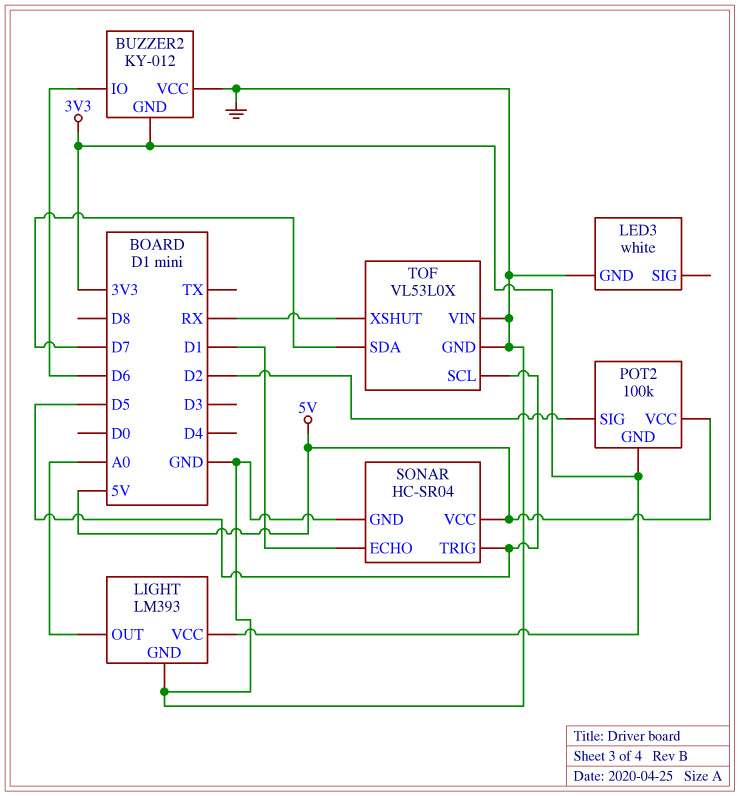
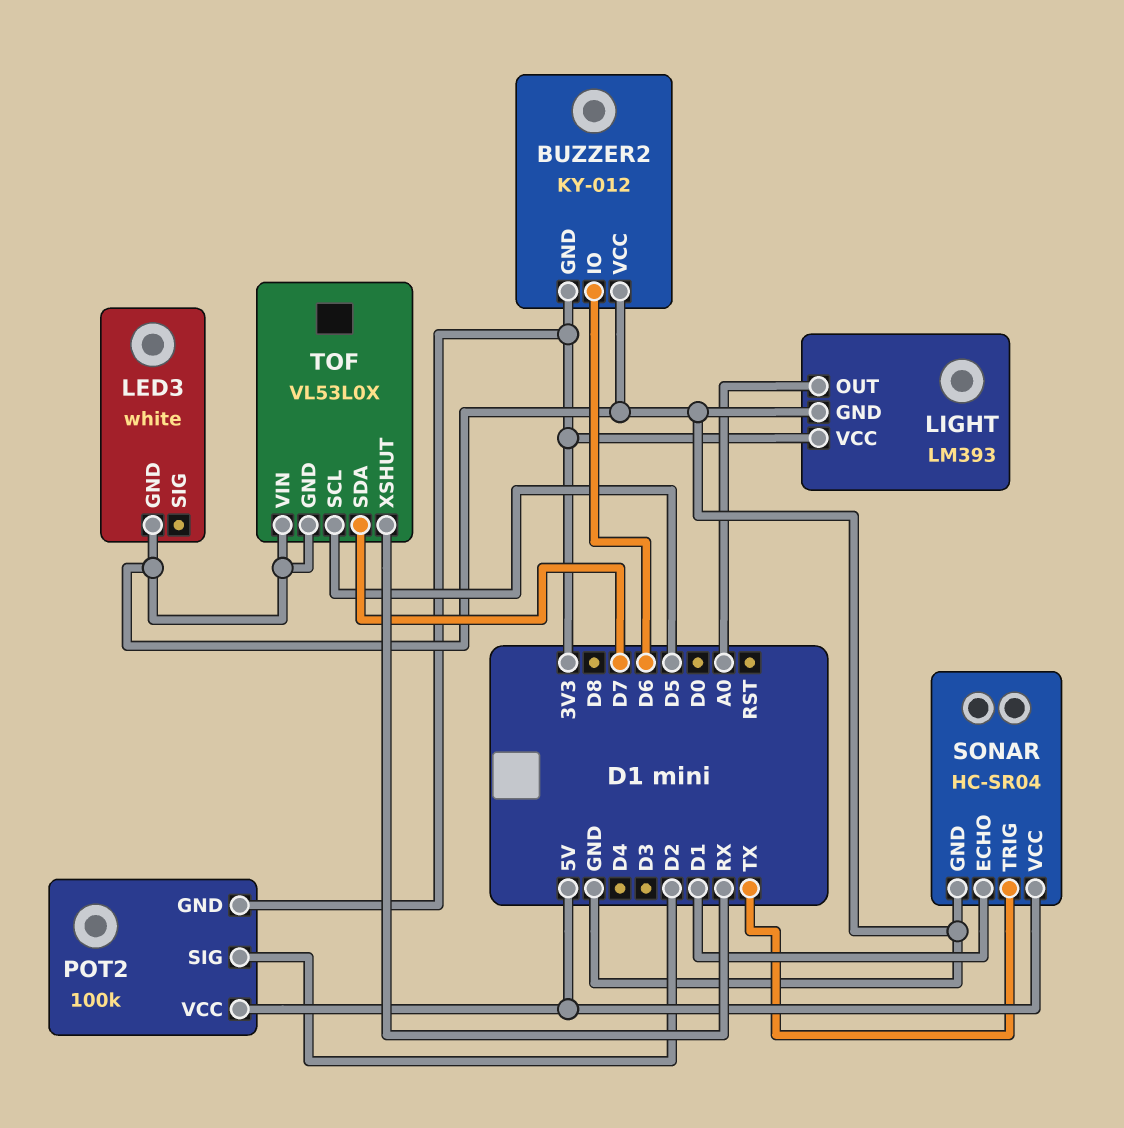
SONAR pin TRIG: D5 -> TX

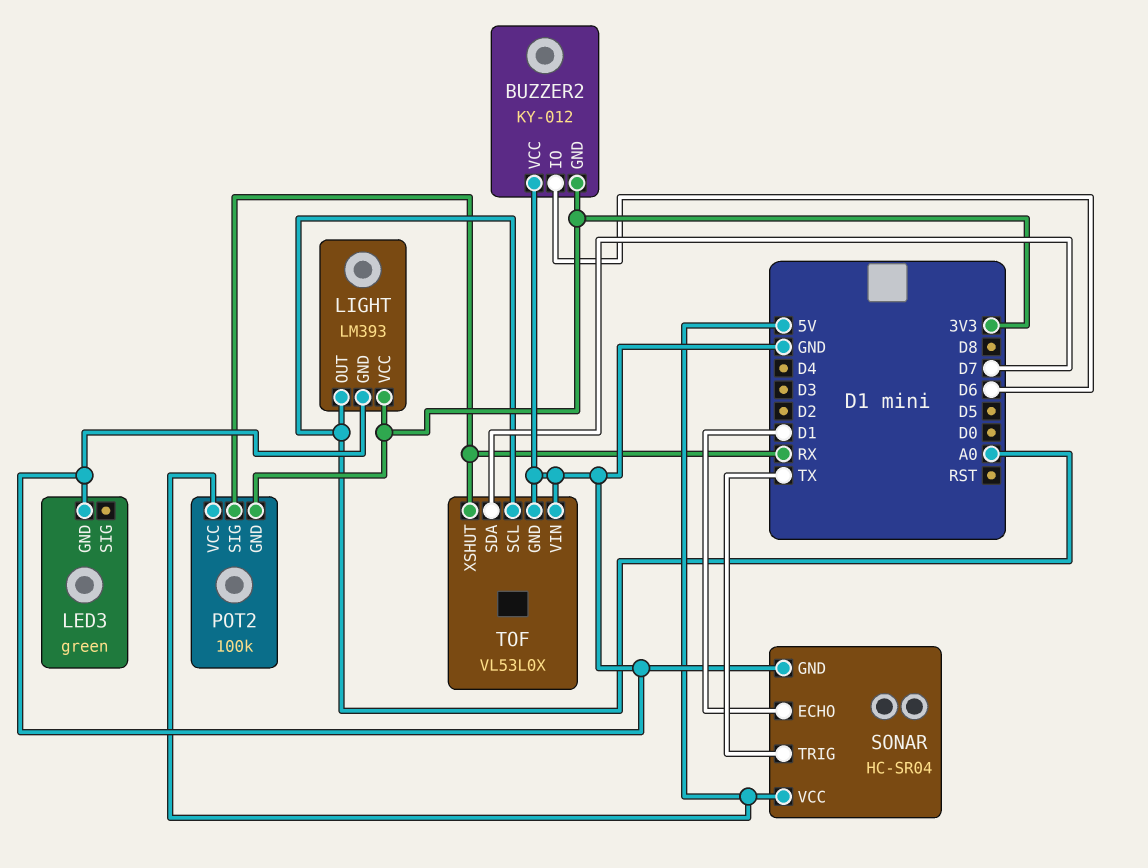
LED3: white -> green
POT2 pin SIG: D2 -> RX
TOF pin SCL: D5 -> A0

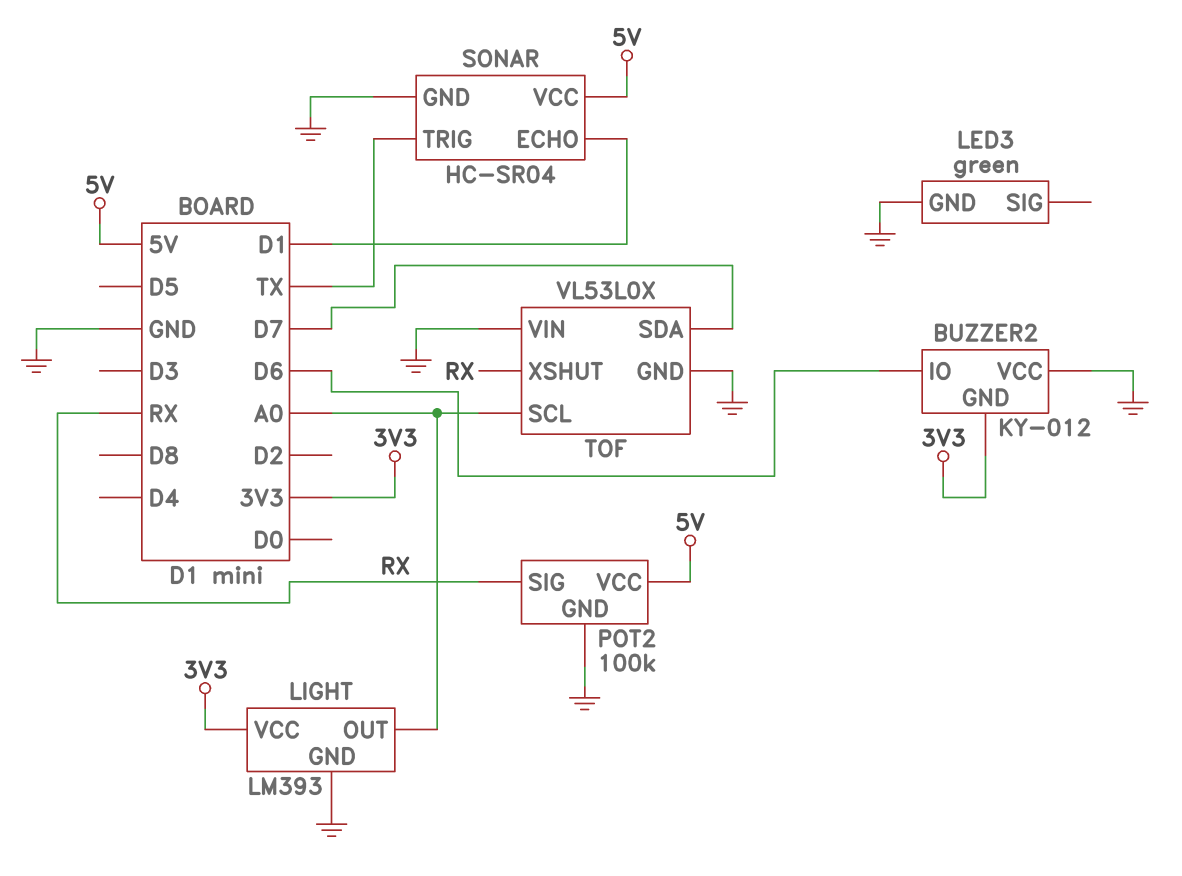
POT2 pin GND: 3V3 -> GND

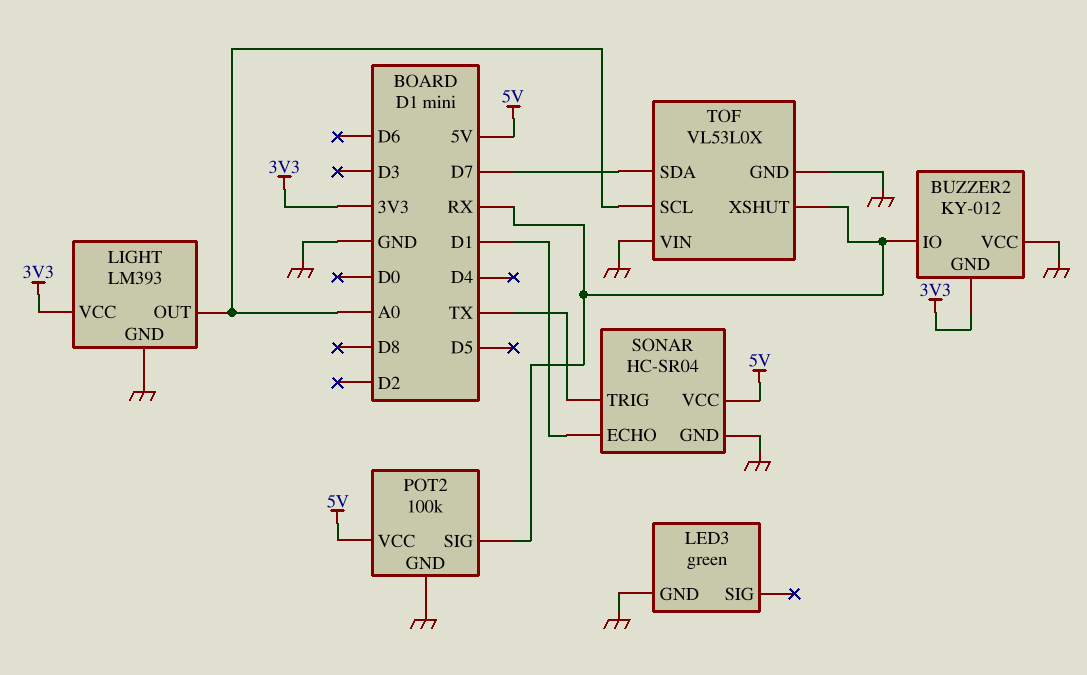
BUZZER2 pin IO: D6 -> RX

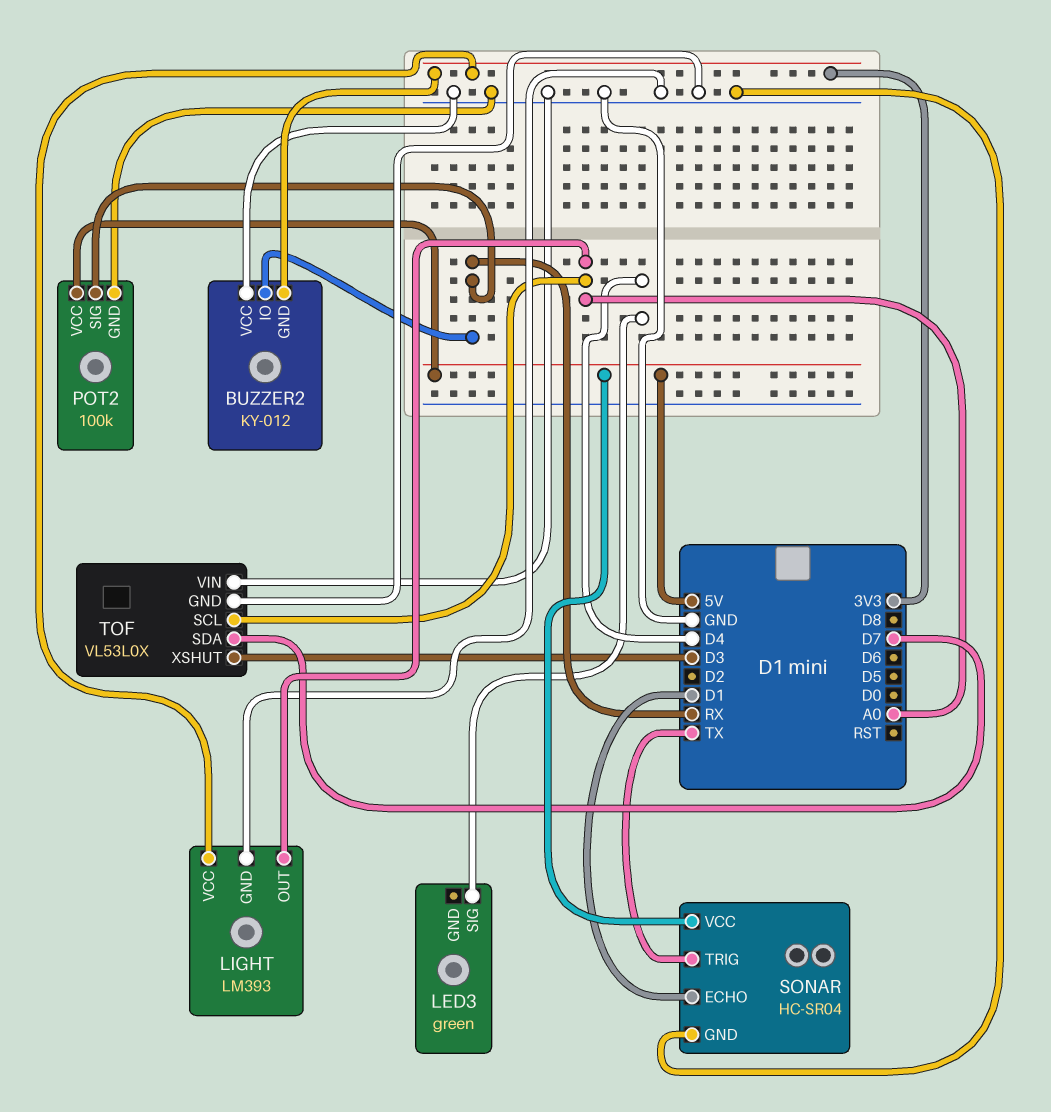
LED3 pin GND: GND -> none
LED3 pin SIG: none -> D4
TOF pin XSHUT: RX -> D3

